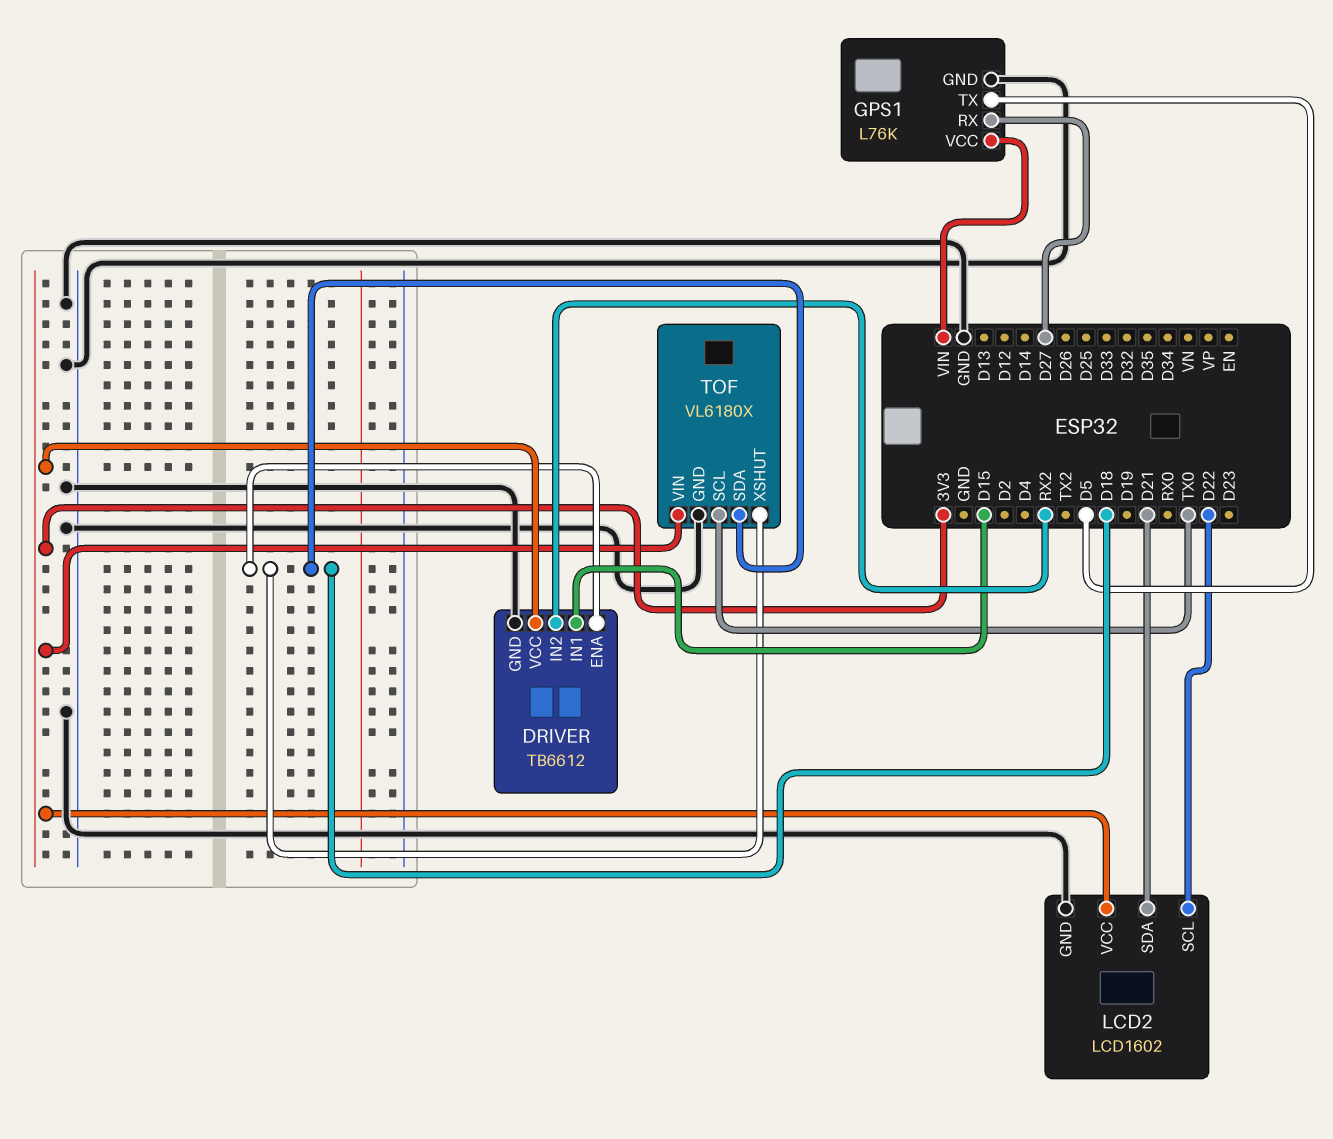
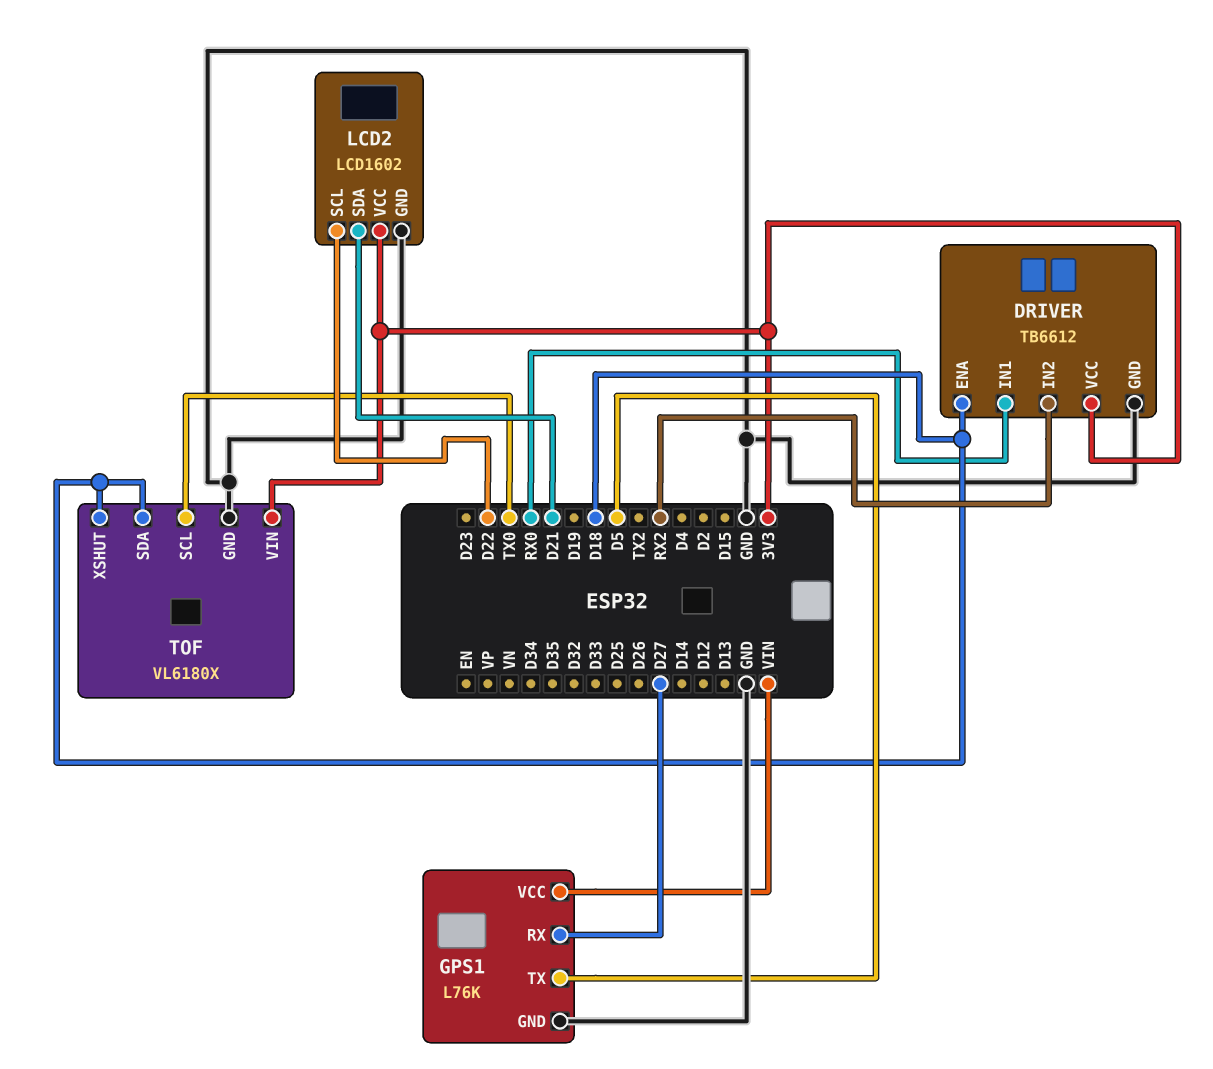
DRIVER pin IN1: D15 -> RX0

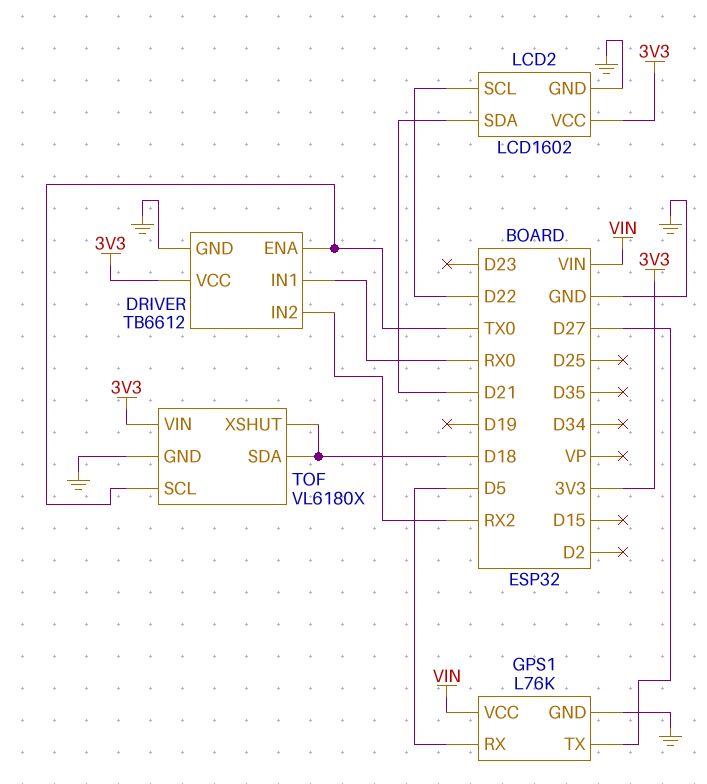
DRIVER pin ENA: D18 -> TX0
GPS1 pin RX: D27 -> D5
GPS1 pin TX: D5 -> D27

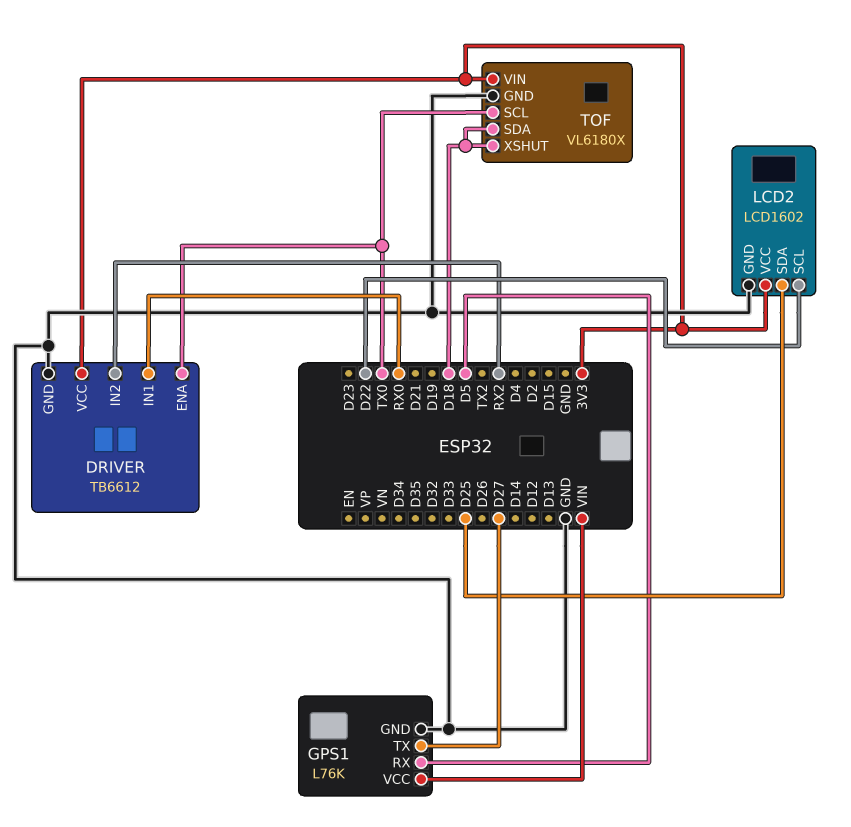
LCD2 pin SDA: D21 -> D25

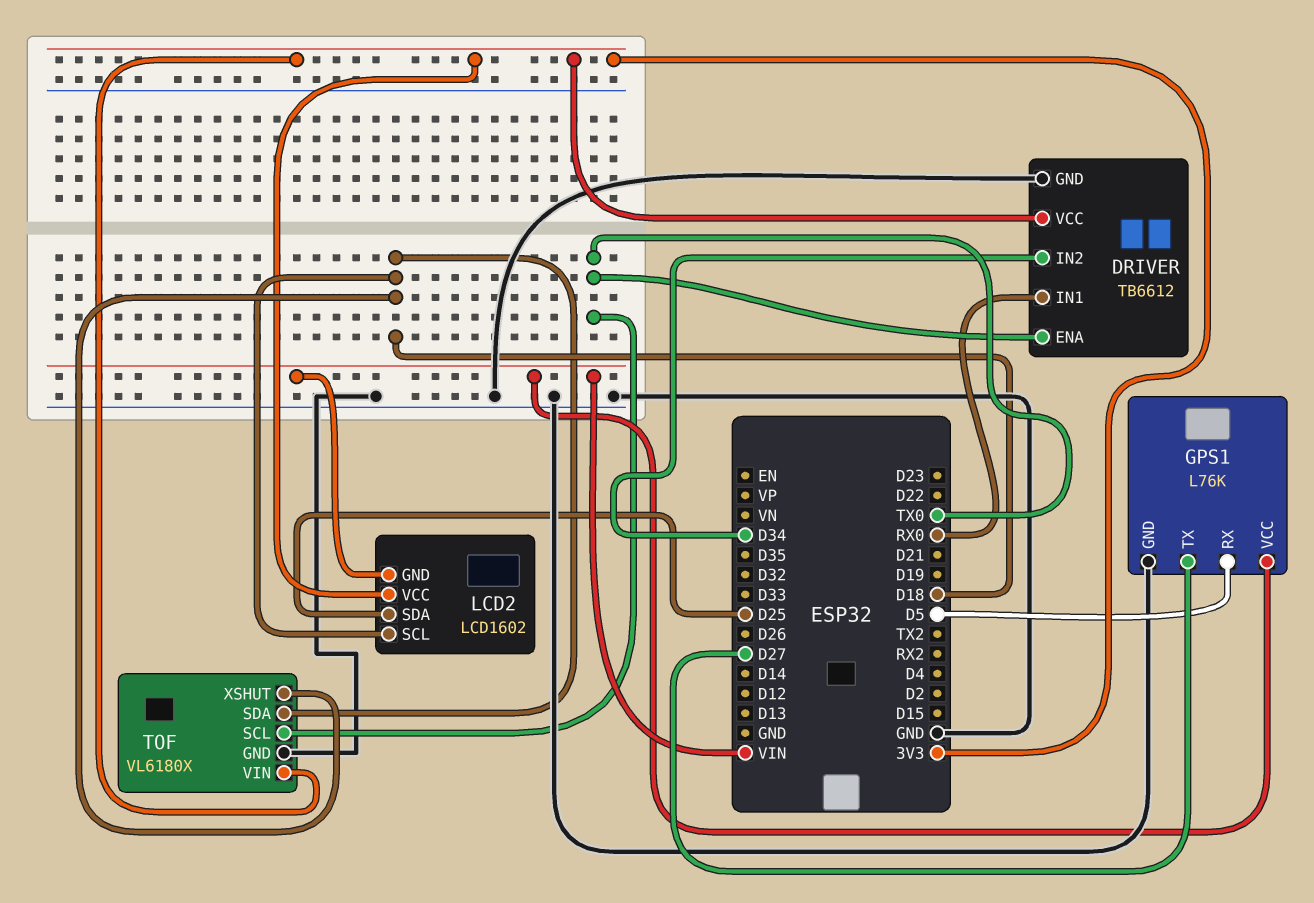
DRIVER pin IN2: RX2 -> D34
LCD2 pin GND: GND -> VIN
LCD2 pin SCL: D22 -> D18

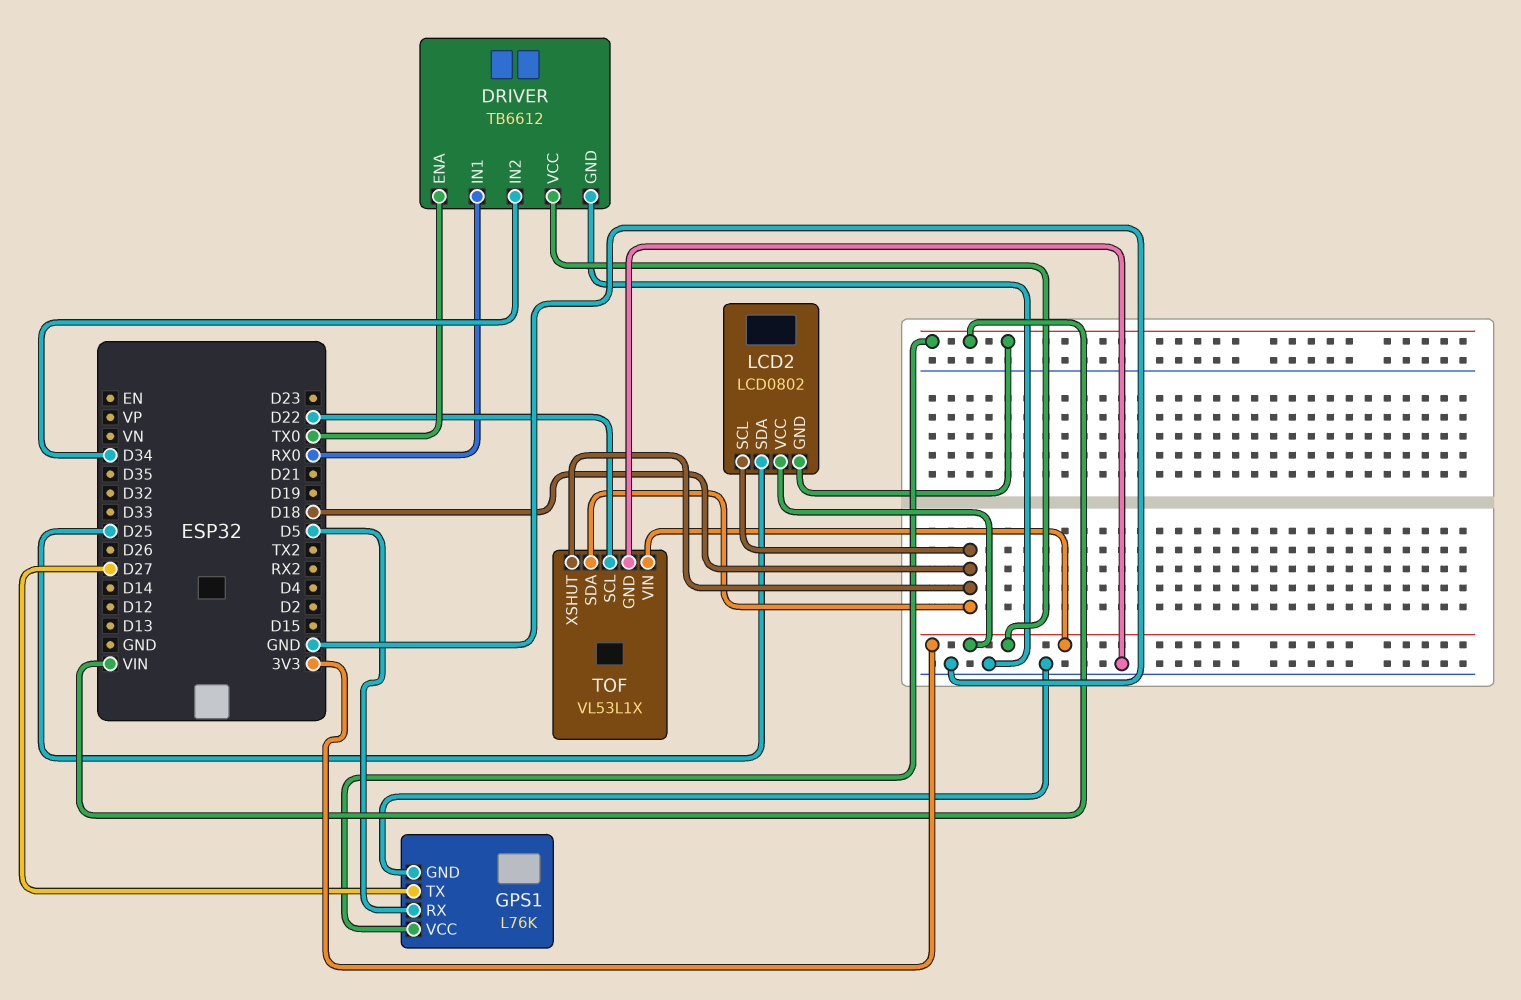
LCD2: LCD1602 -> LCD0802
TOF: VL6180X -> VL53L1X
TOF pin SCL: TX0 -> D22

